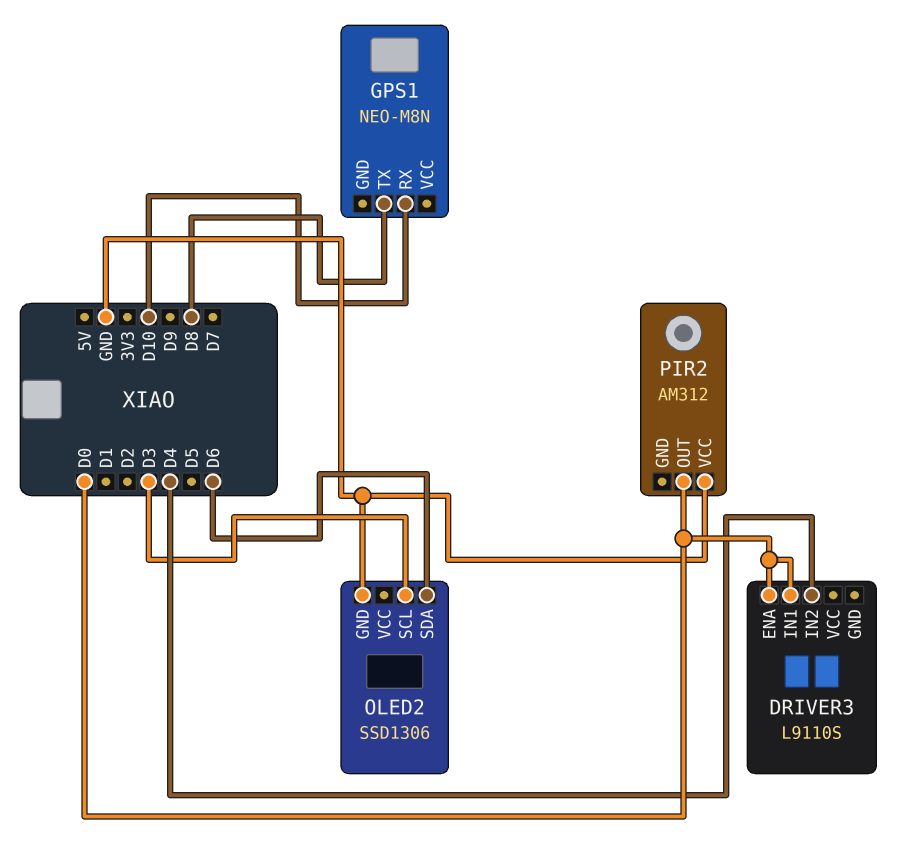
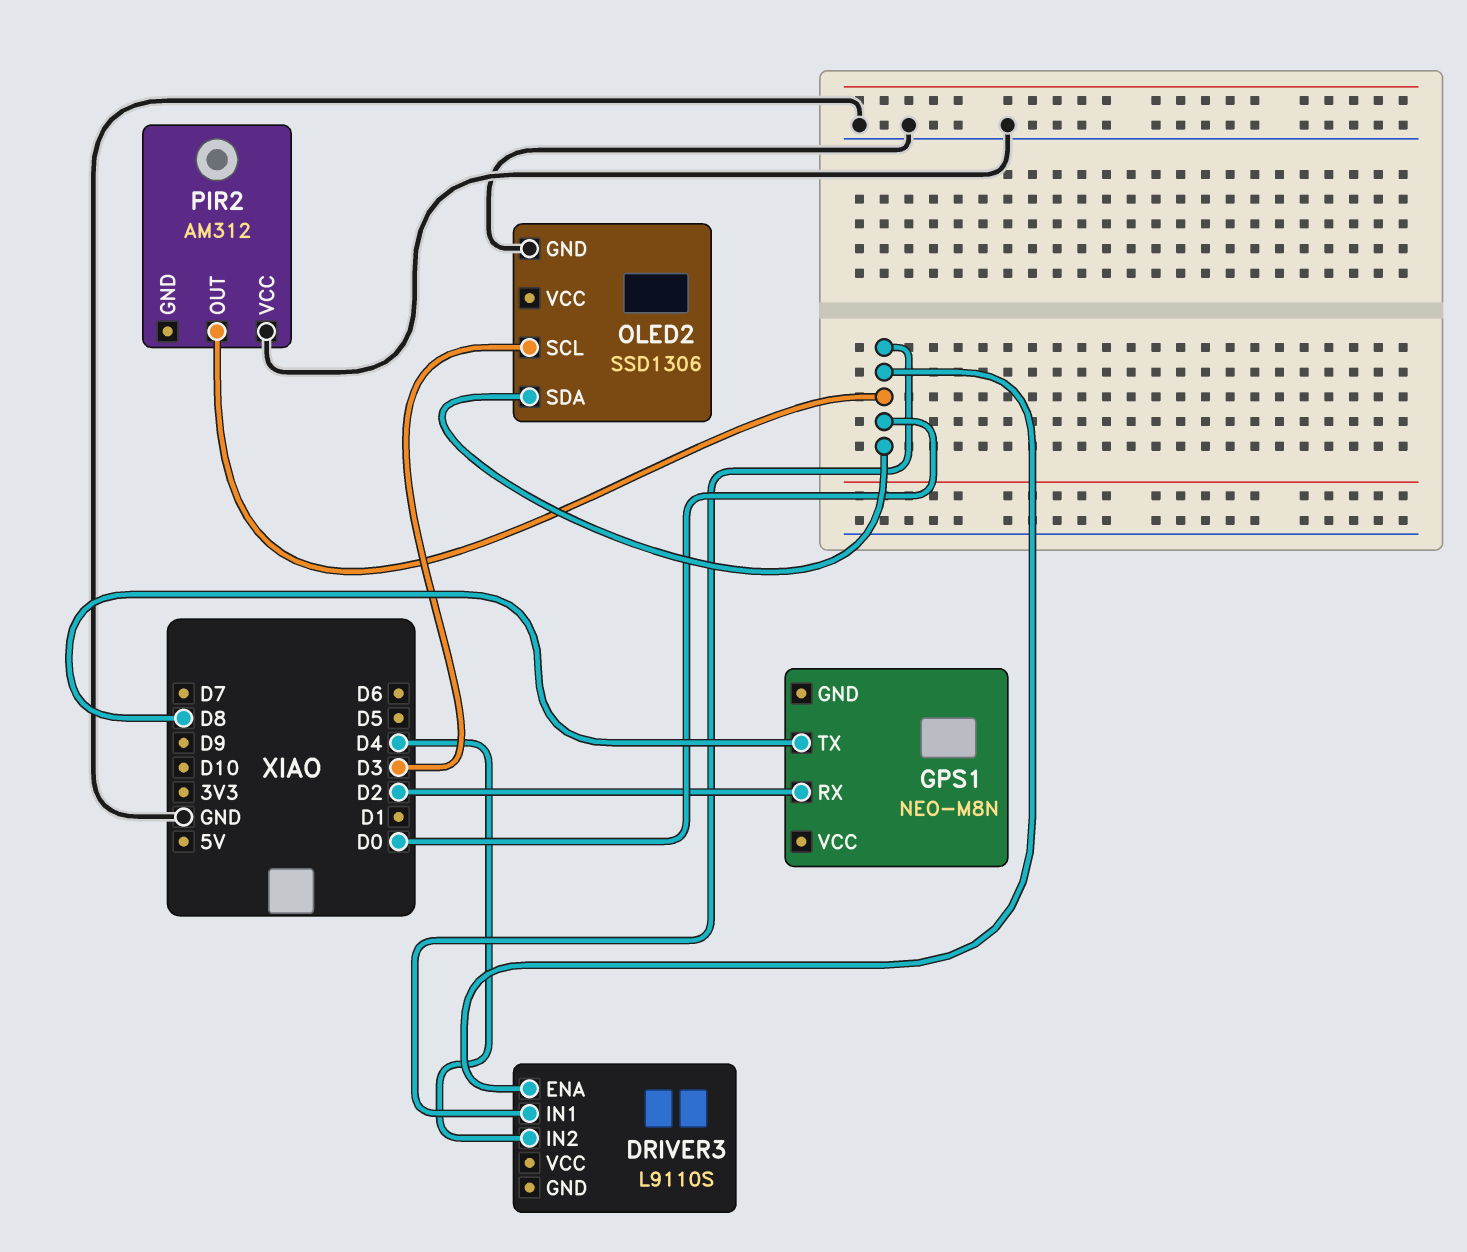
GPS1 pin RX: D10 -> D2
OLED2 pin SDA: D6 -> D0

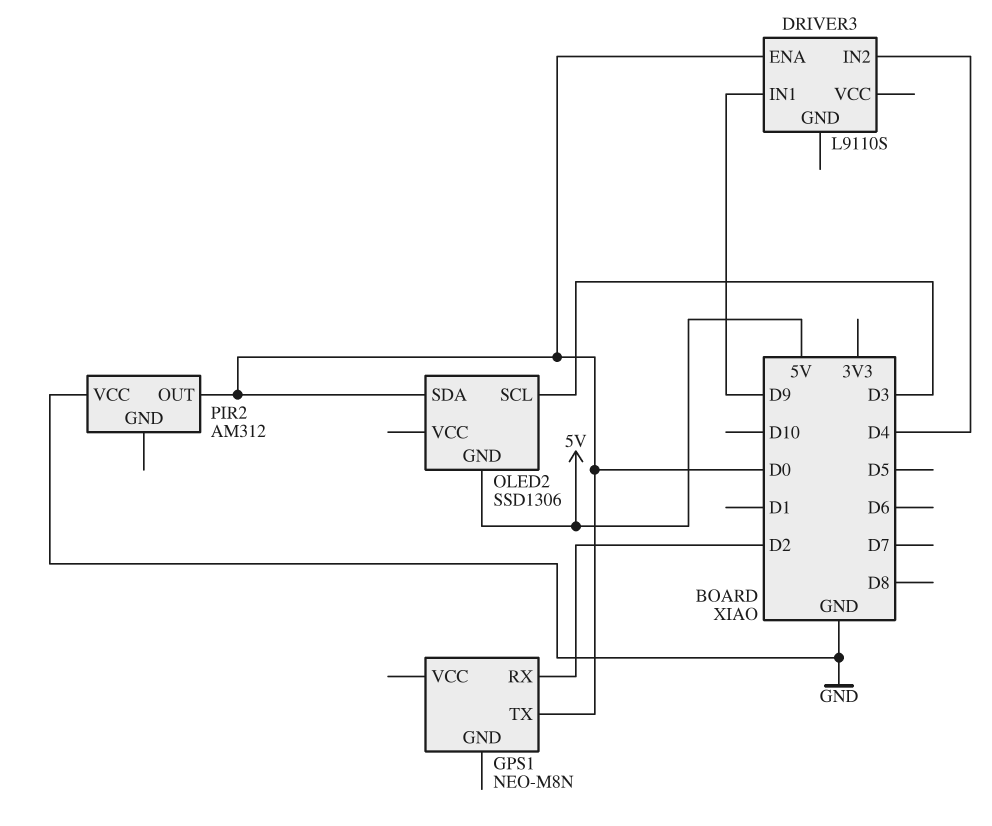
DRIVER3 pin IN1: D0 -> D9
GPS1 pin TX: D8 -> D0
OLED2 pin GND: GND -> 5V

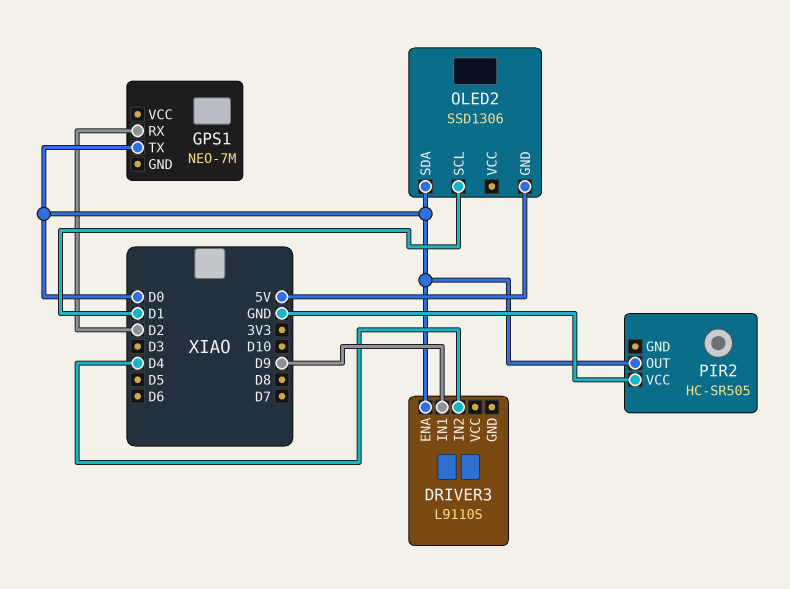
GPS1: NEO-M8N -> NEO-7M
OLED2 pin SCL: D3 -> D1
PIR2: AM312 -> HC-SR505

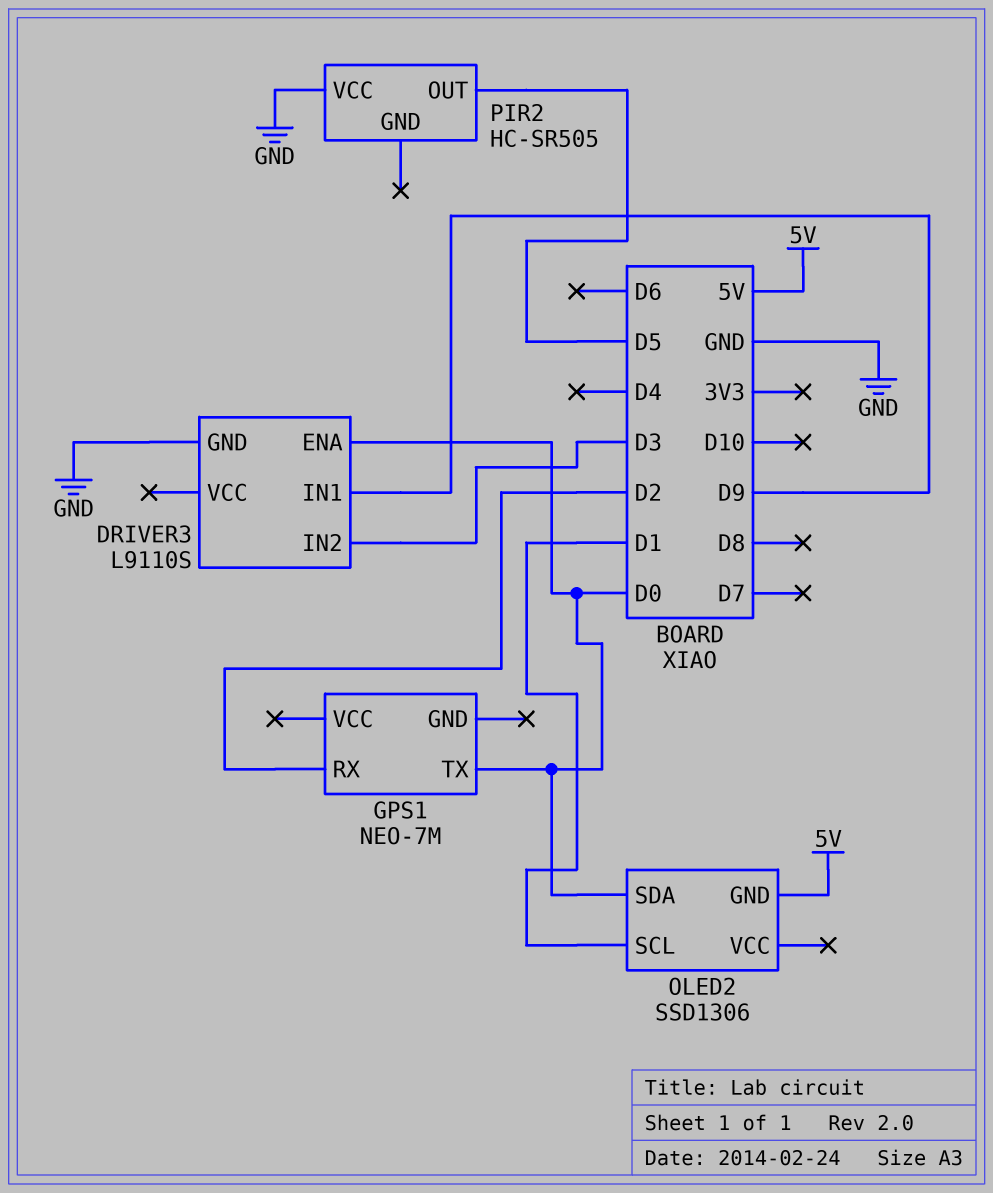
DRIVER3 pin GND: none -> GND
DRIVER3 pin IN2: D4 -> D3
PIR2 pin OUT: D0 -> D5

